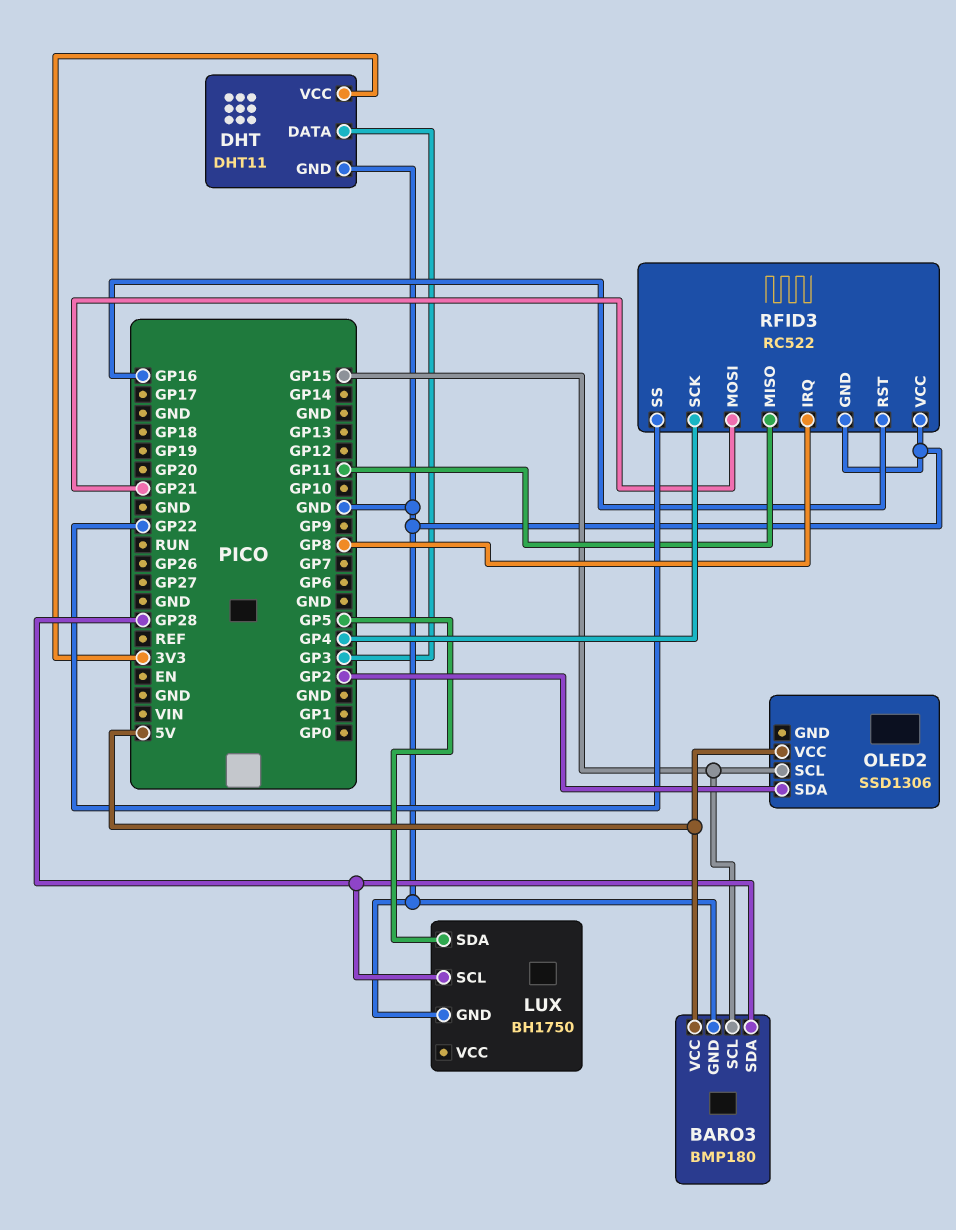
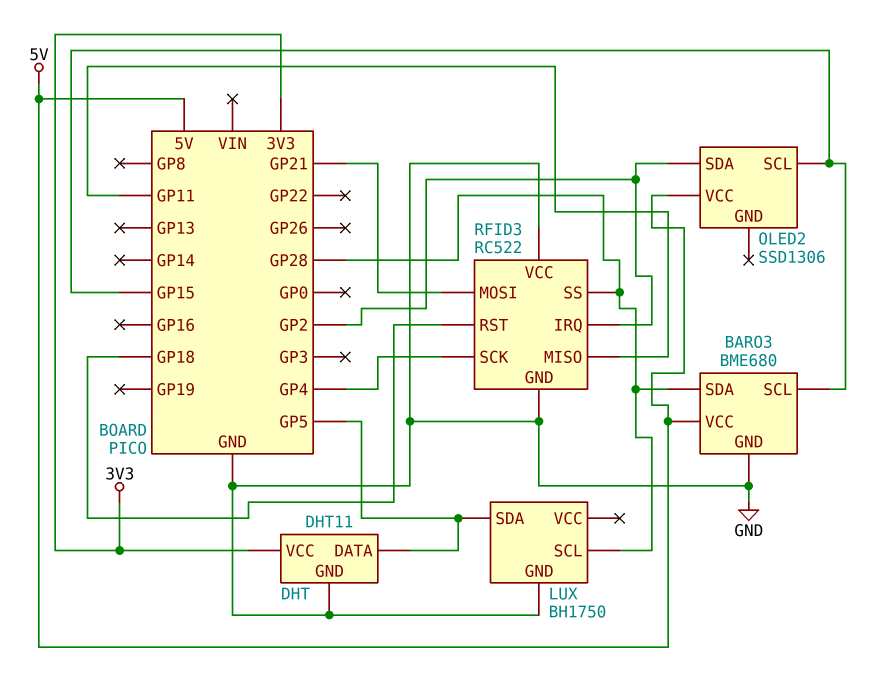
BARO3: BMP180 -> BME680
DHT pin DATA: GP3 -> GP5
RFID3 pin IRQ: GP8 -> GP2
RFID3 pin RST: GP16 -> GP18
RFID3 pin SS: GP22 -> GP28

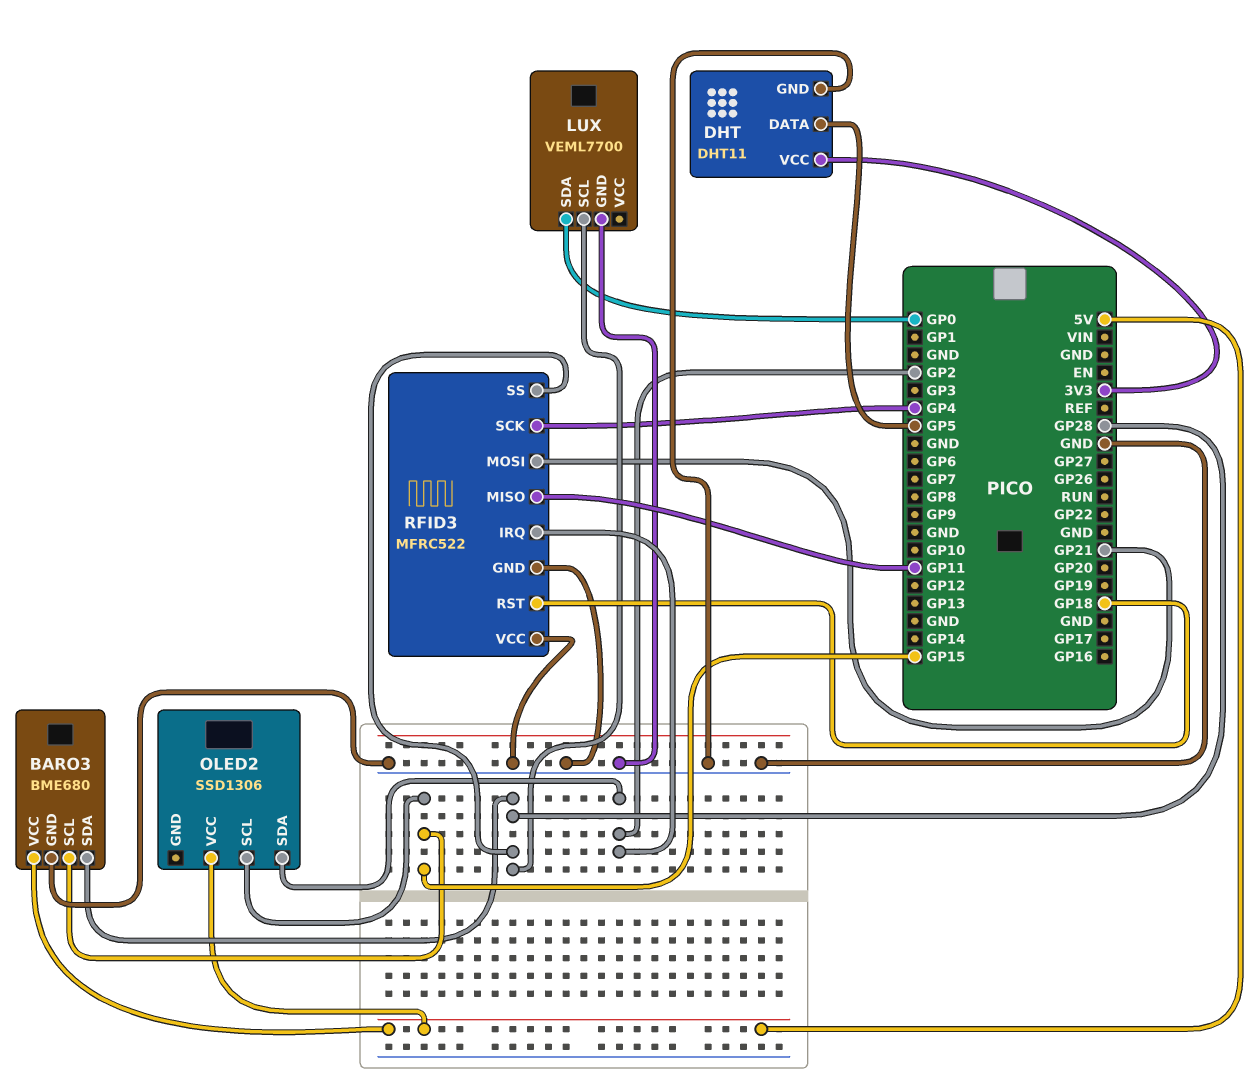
LUX: BH1750 -> VEML7700
LUX pin SDA: GP5 -> GP0
RFID3: RC522 -> MFRC522

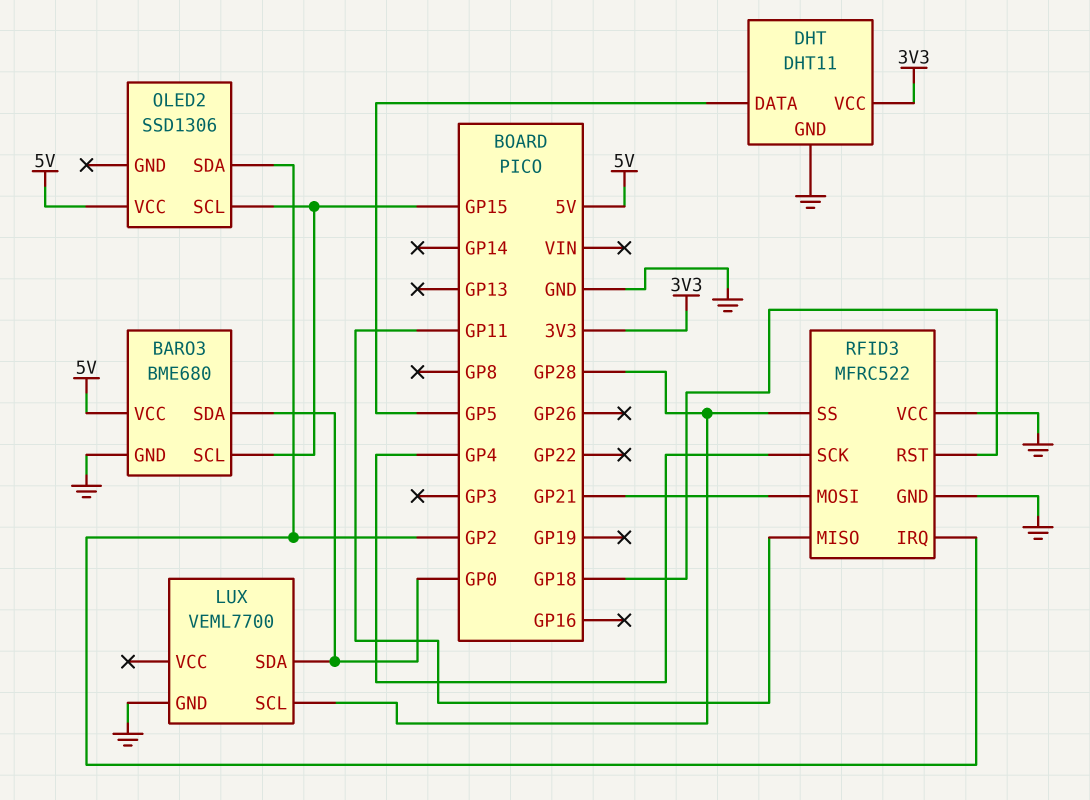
BARO3 pin SDA: GP28 -> GP0

